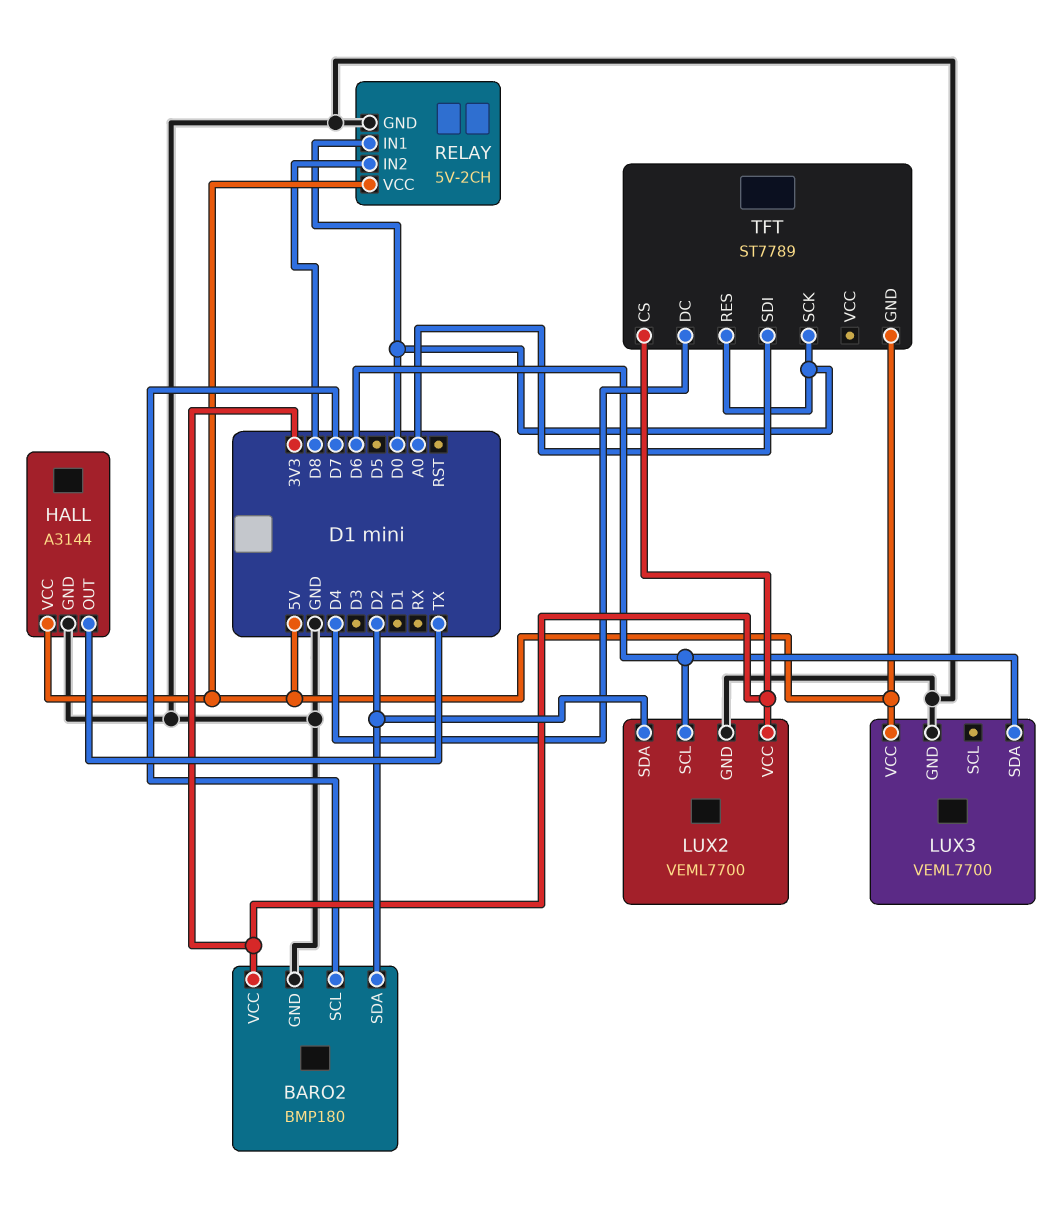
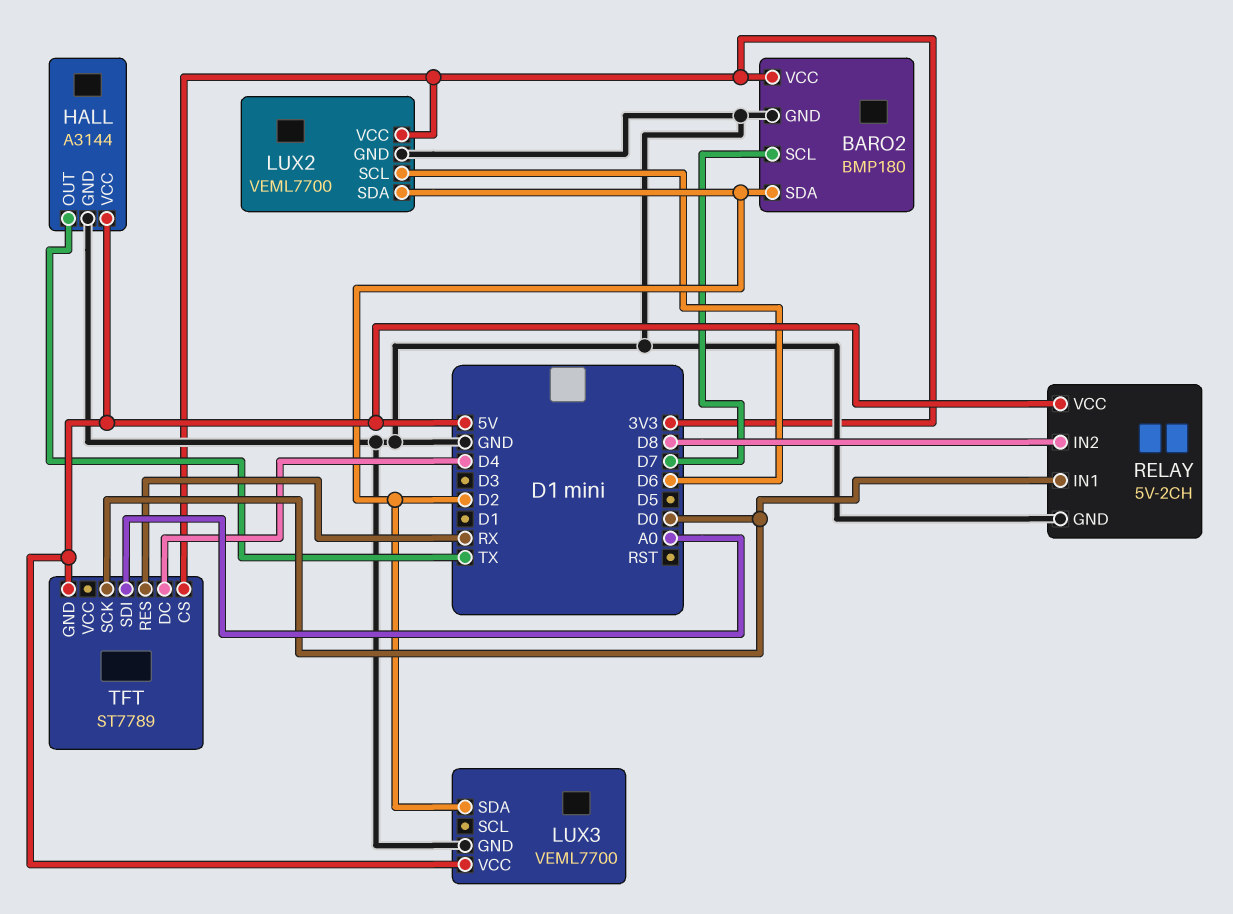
LUX3 pin SDA: D6 -> D2
TFT pin RES: D0 -> RX

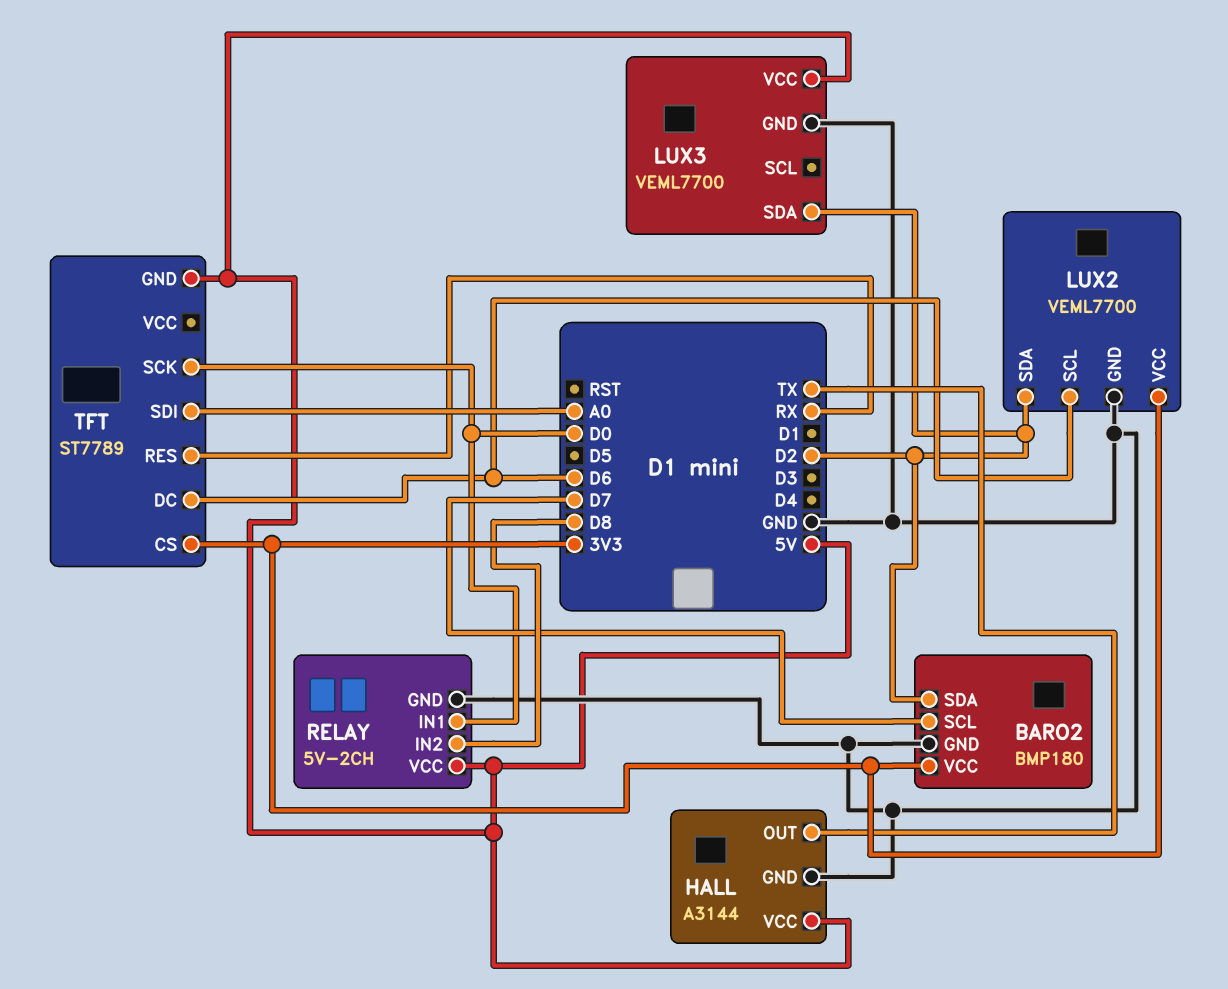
TFT pin DC: D4 -> D6

